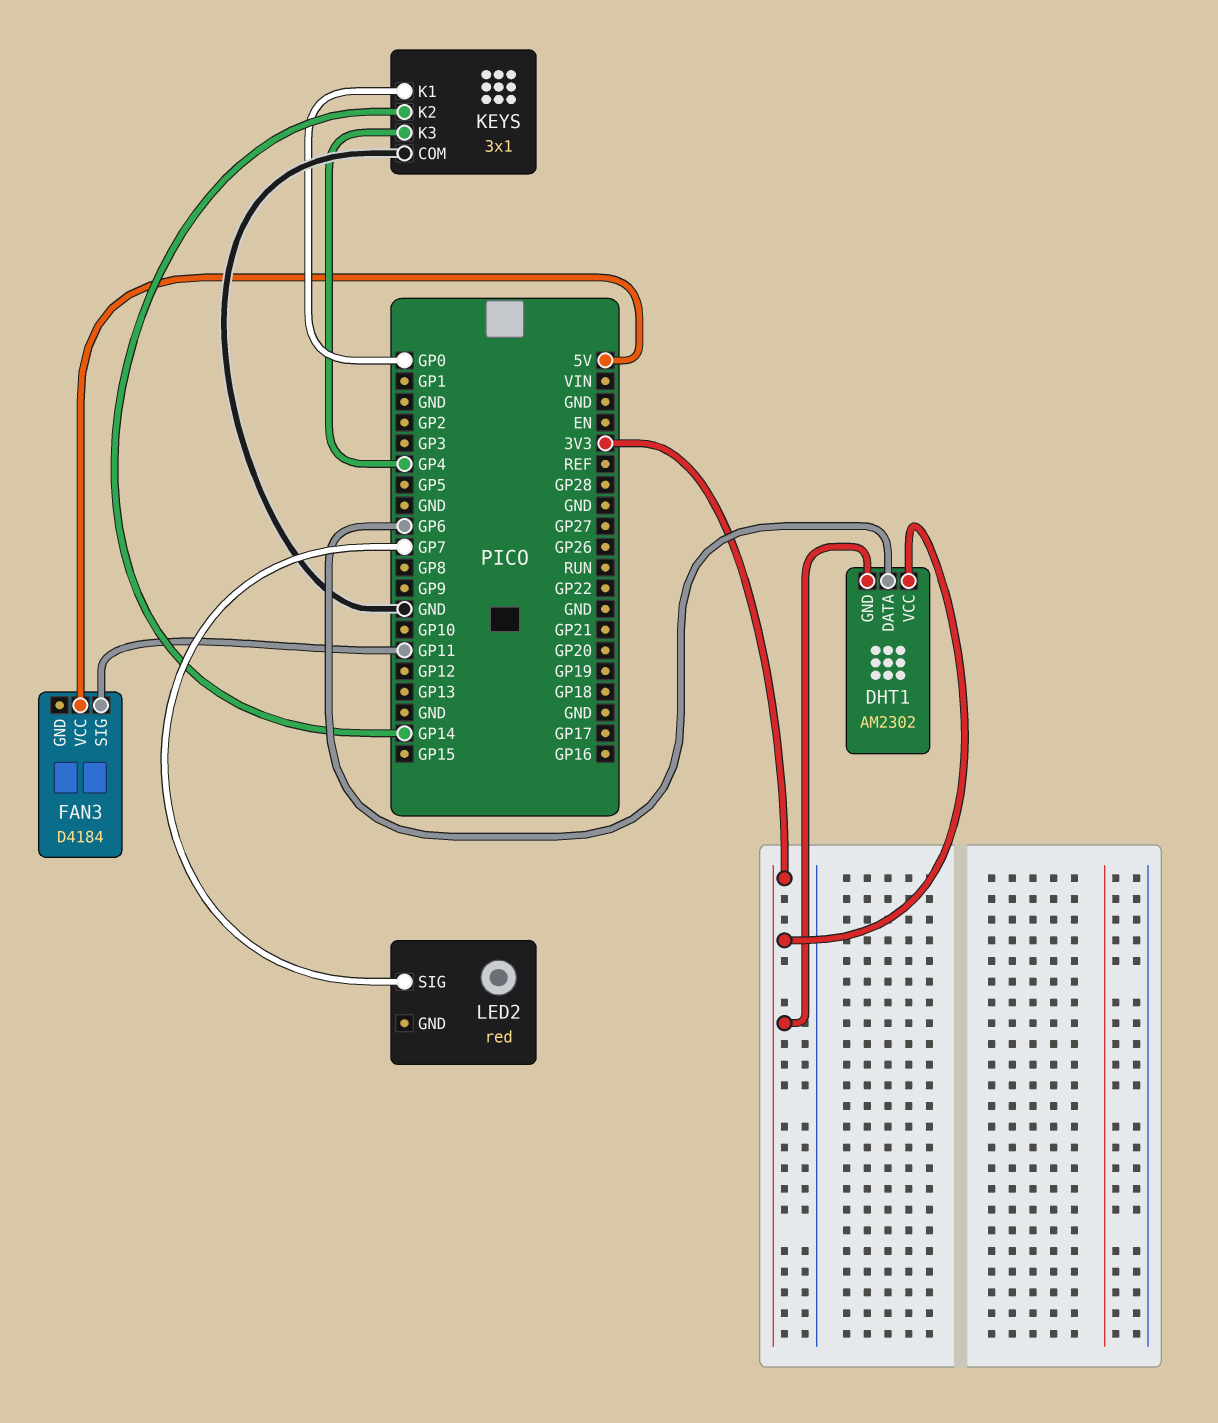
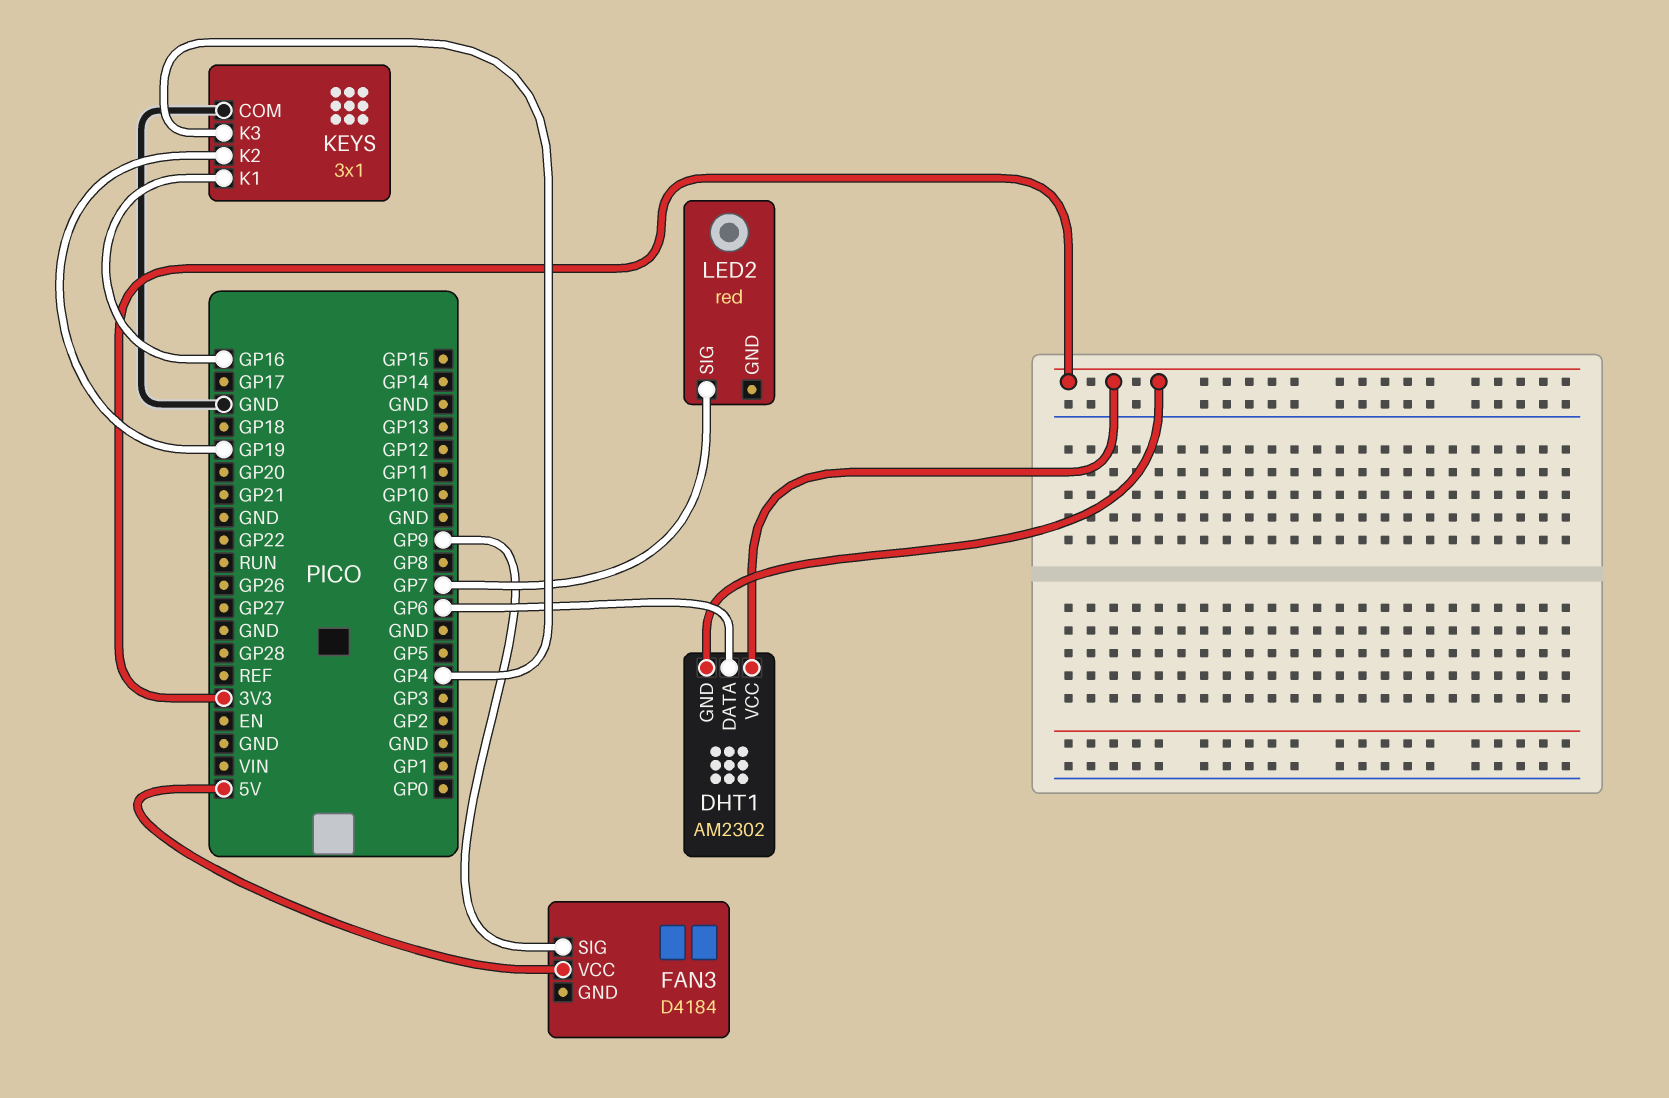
FAN3 pin SIG: GP11 -> GP9
KEYS pin K1: GP0 -> GP16
KEYS pin K2: GP14 -> GP19

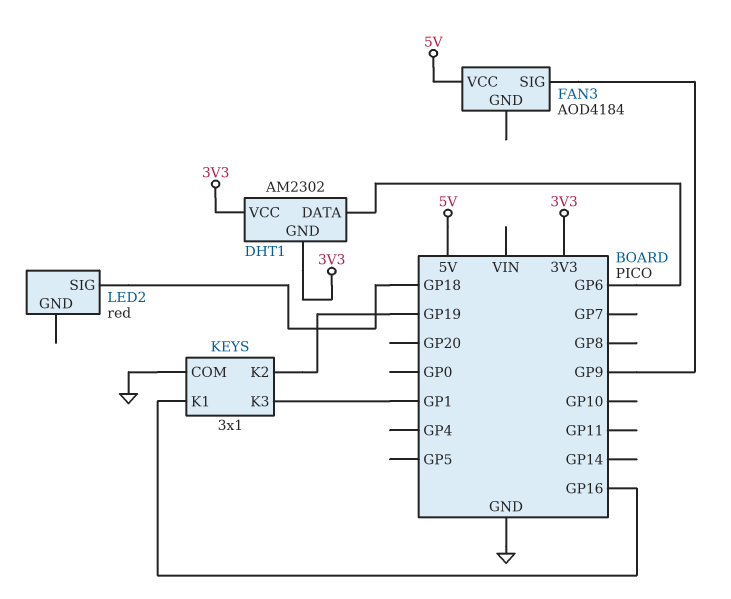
FAN3: D4184 -> AOD4184
KEYS pin K3: GP4 -> GP1
LED2 pin SIG: GP7 -> GP18

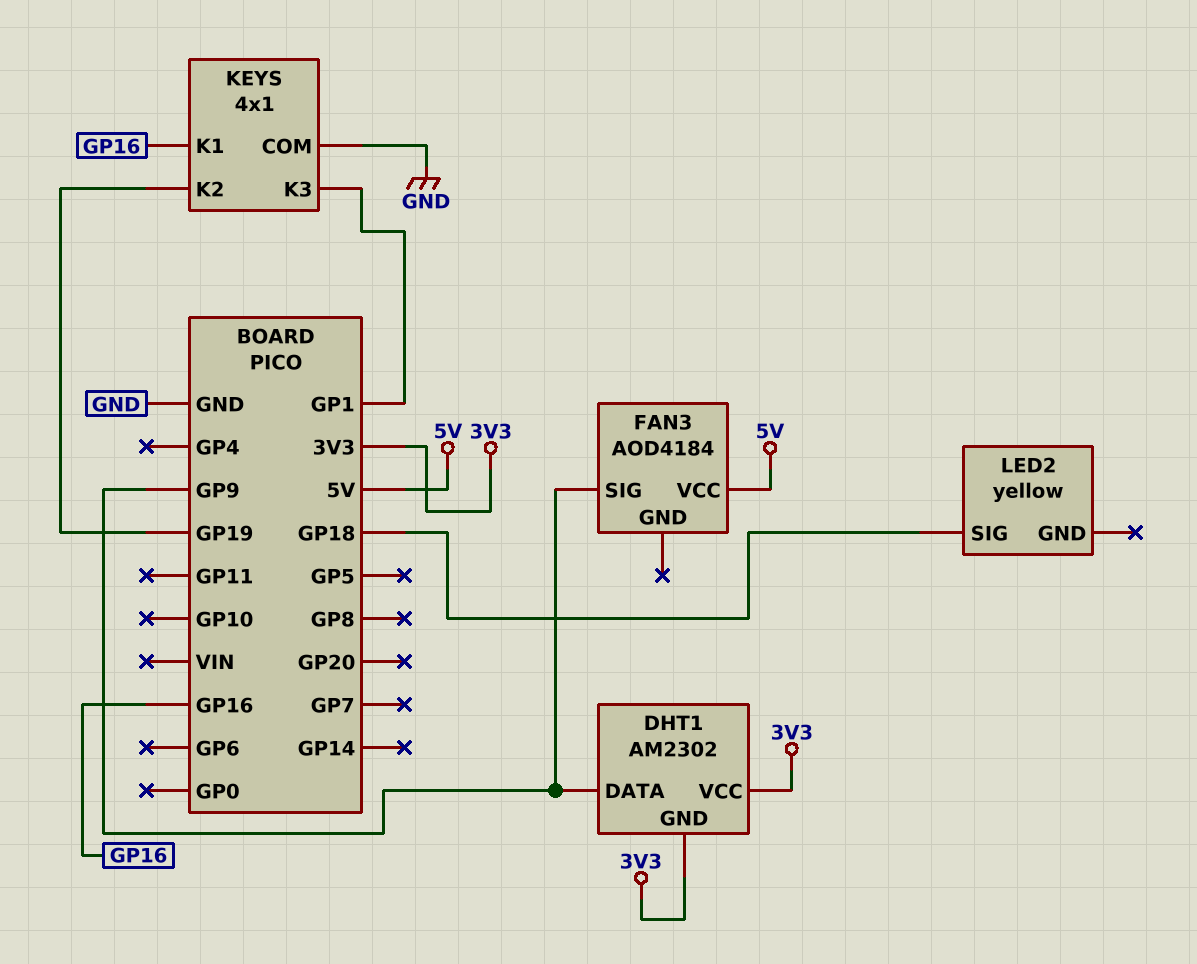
DHT1 pin DATA: GP6 -> GP9
KEYS: 3x1 -> 4x1
LED2: red -> yellow

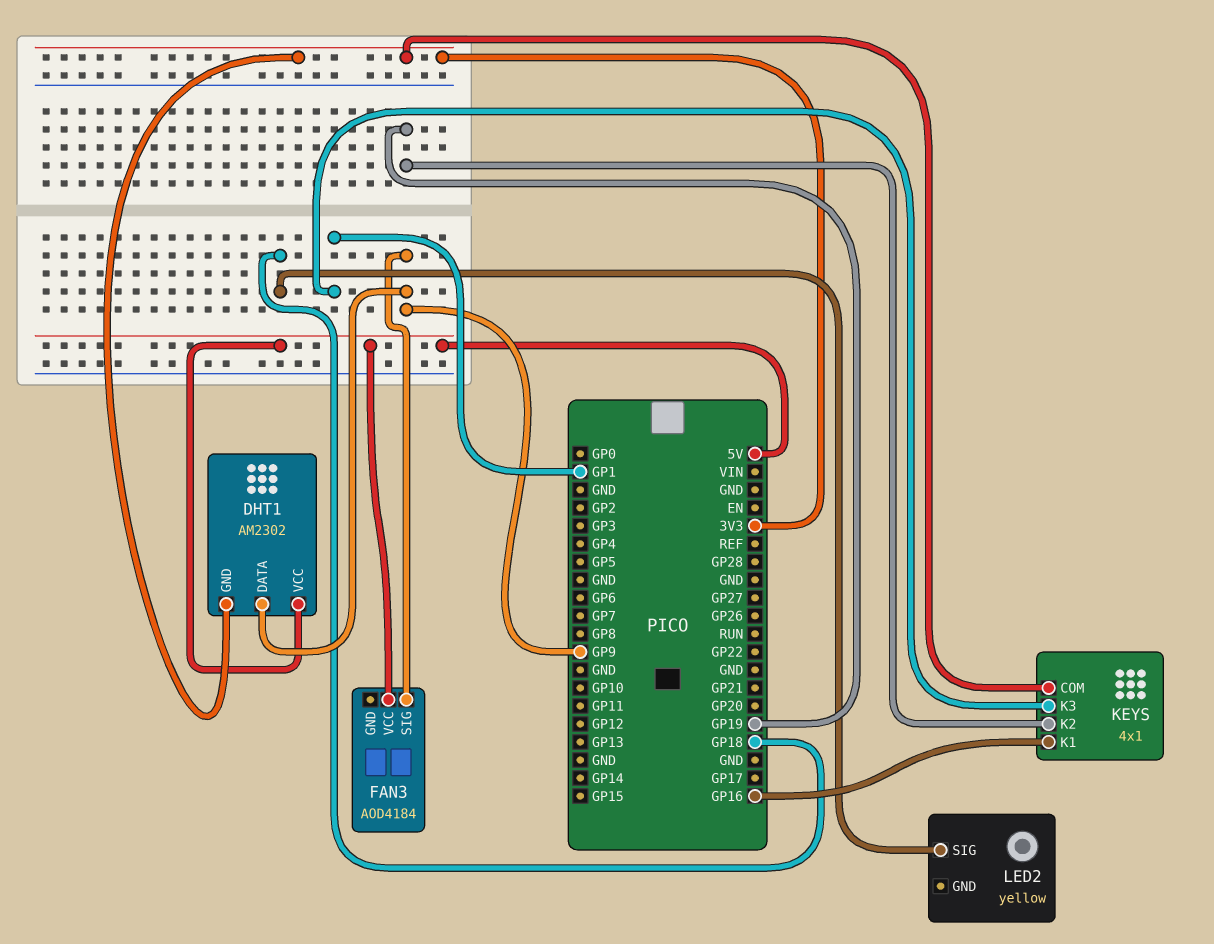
DHT1 pin VCC: 3V3 -> 5V
KEYS pin COM: GND -> 3V3

